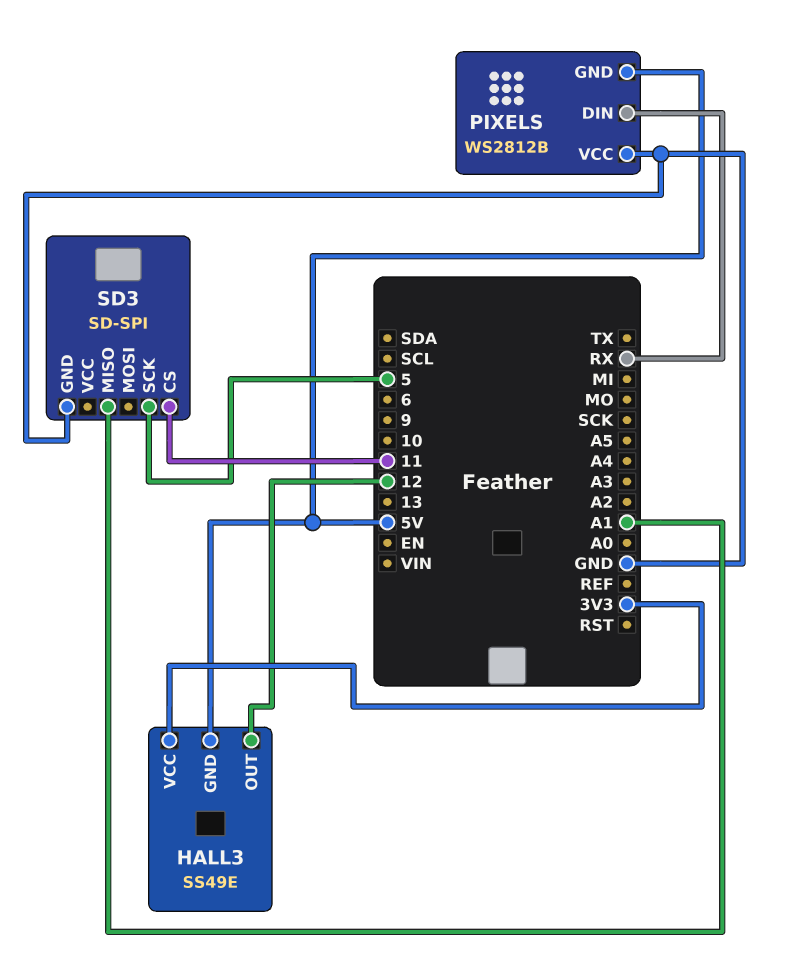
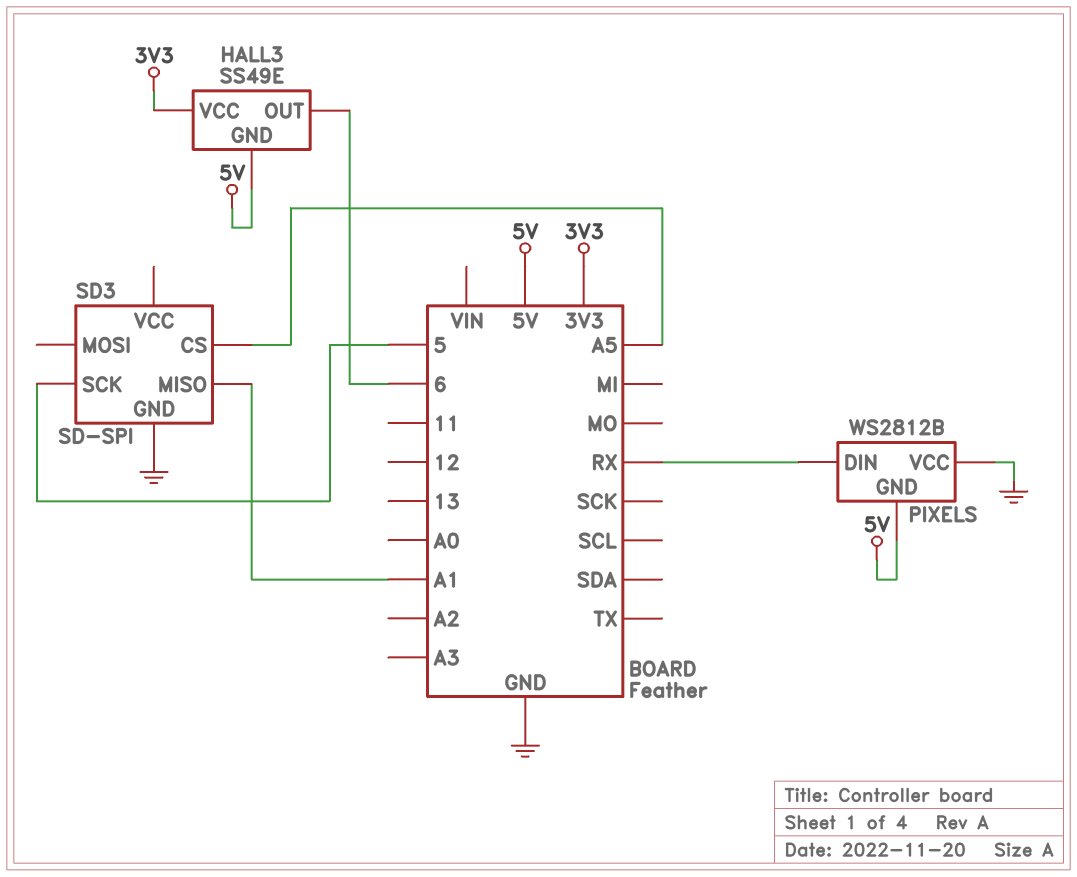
HALL3 pin OUT: 12 -> 6
SD3 pin CS: 11 -> A5

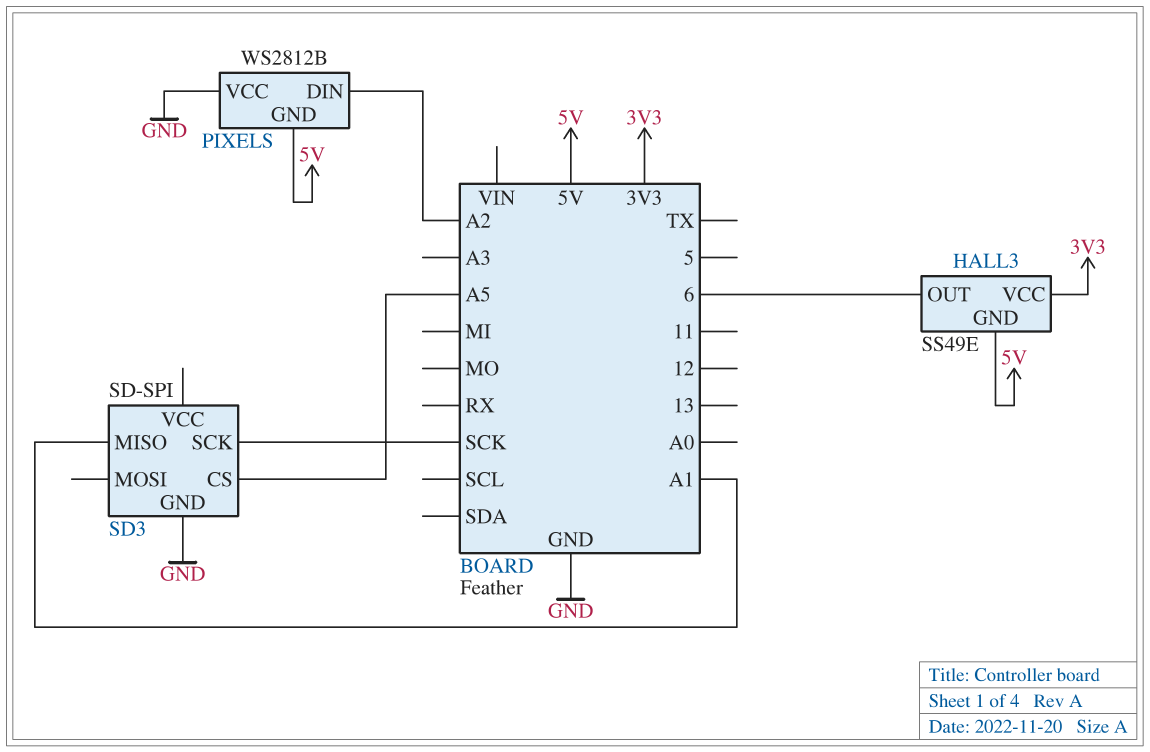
PIXELS pin DIN: RX -> A2
SD3 pin SCK: 5 -> SCK

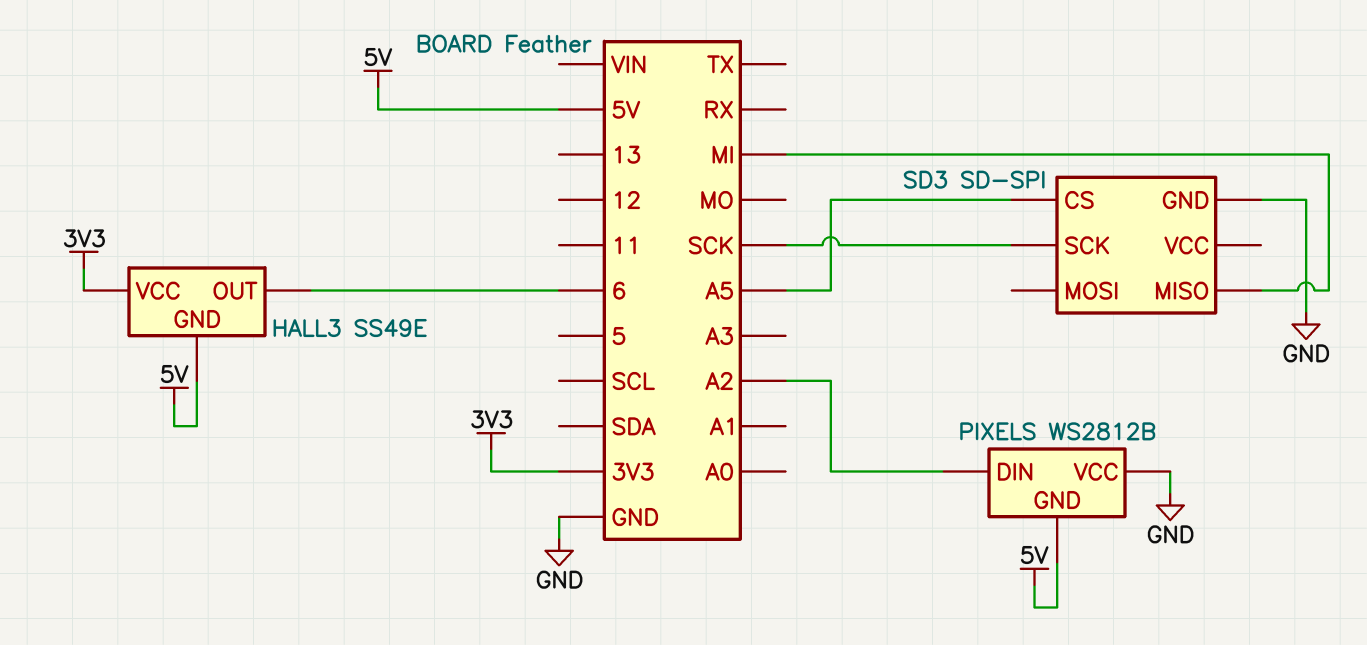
SD3 pin MISO: A1 -> MI

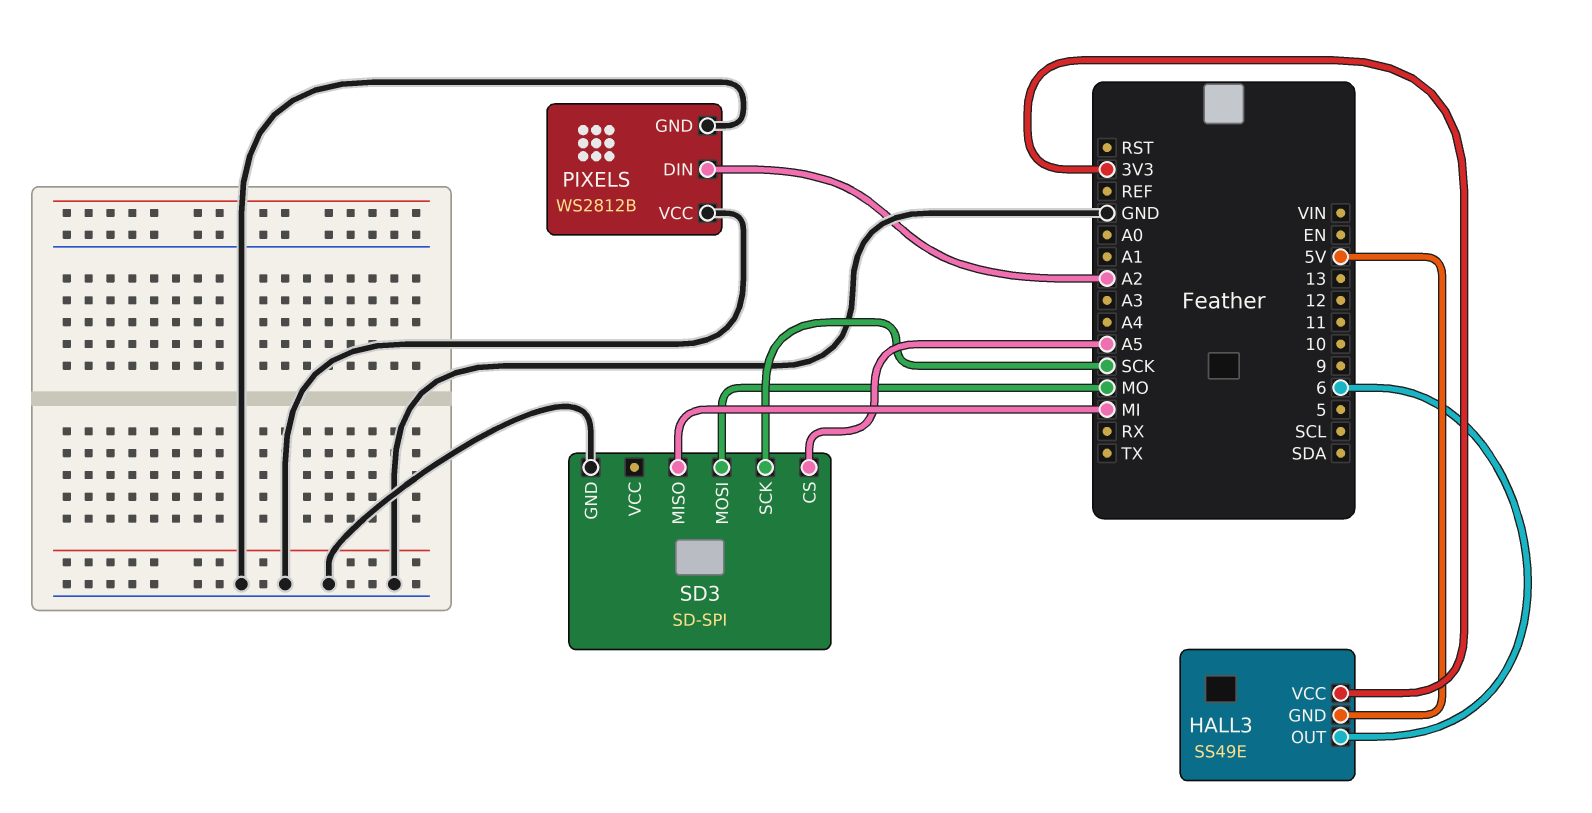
PIXELS pin GND: 5V -> GND
SD3 pin MOSI: none -> MO

